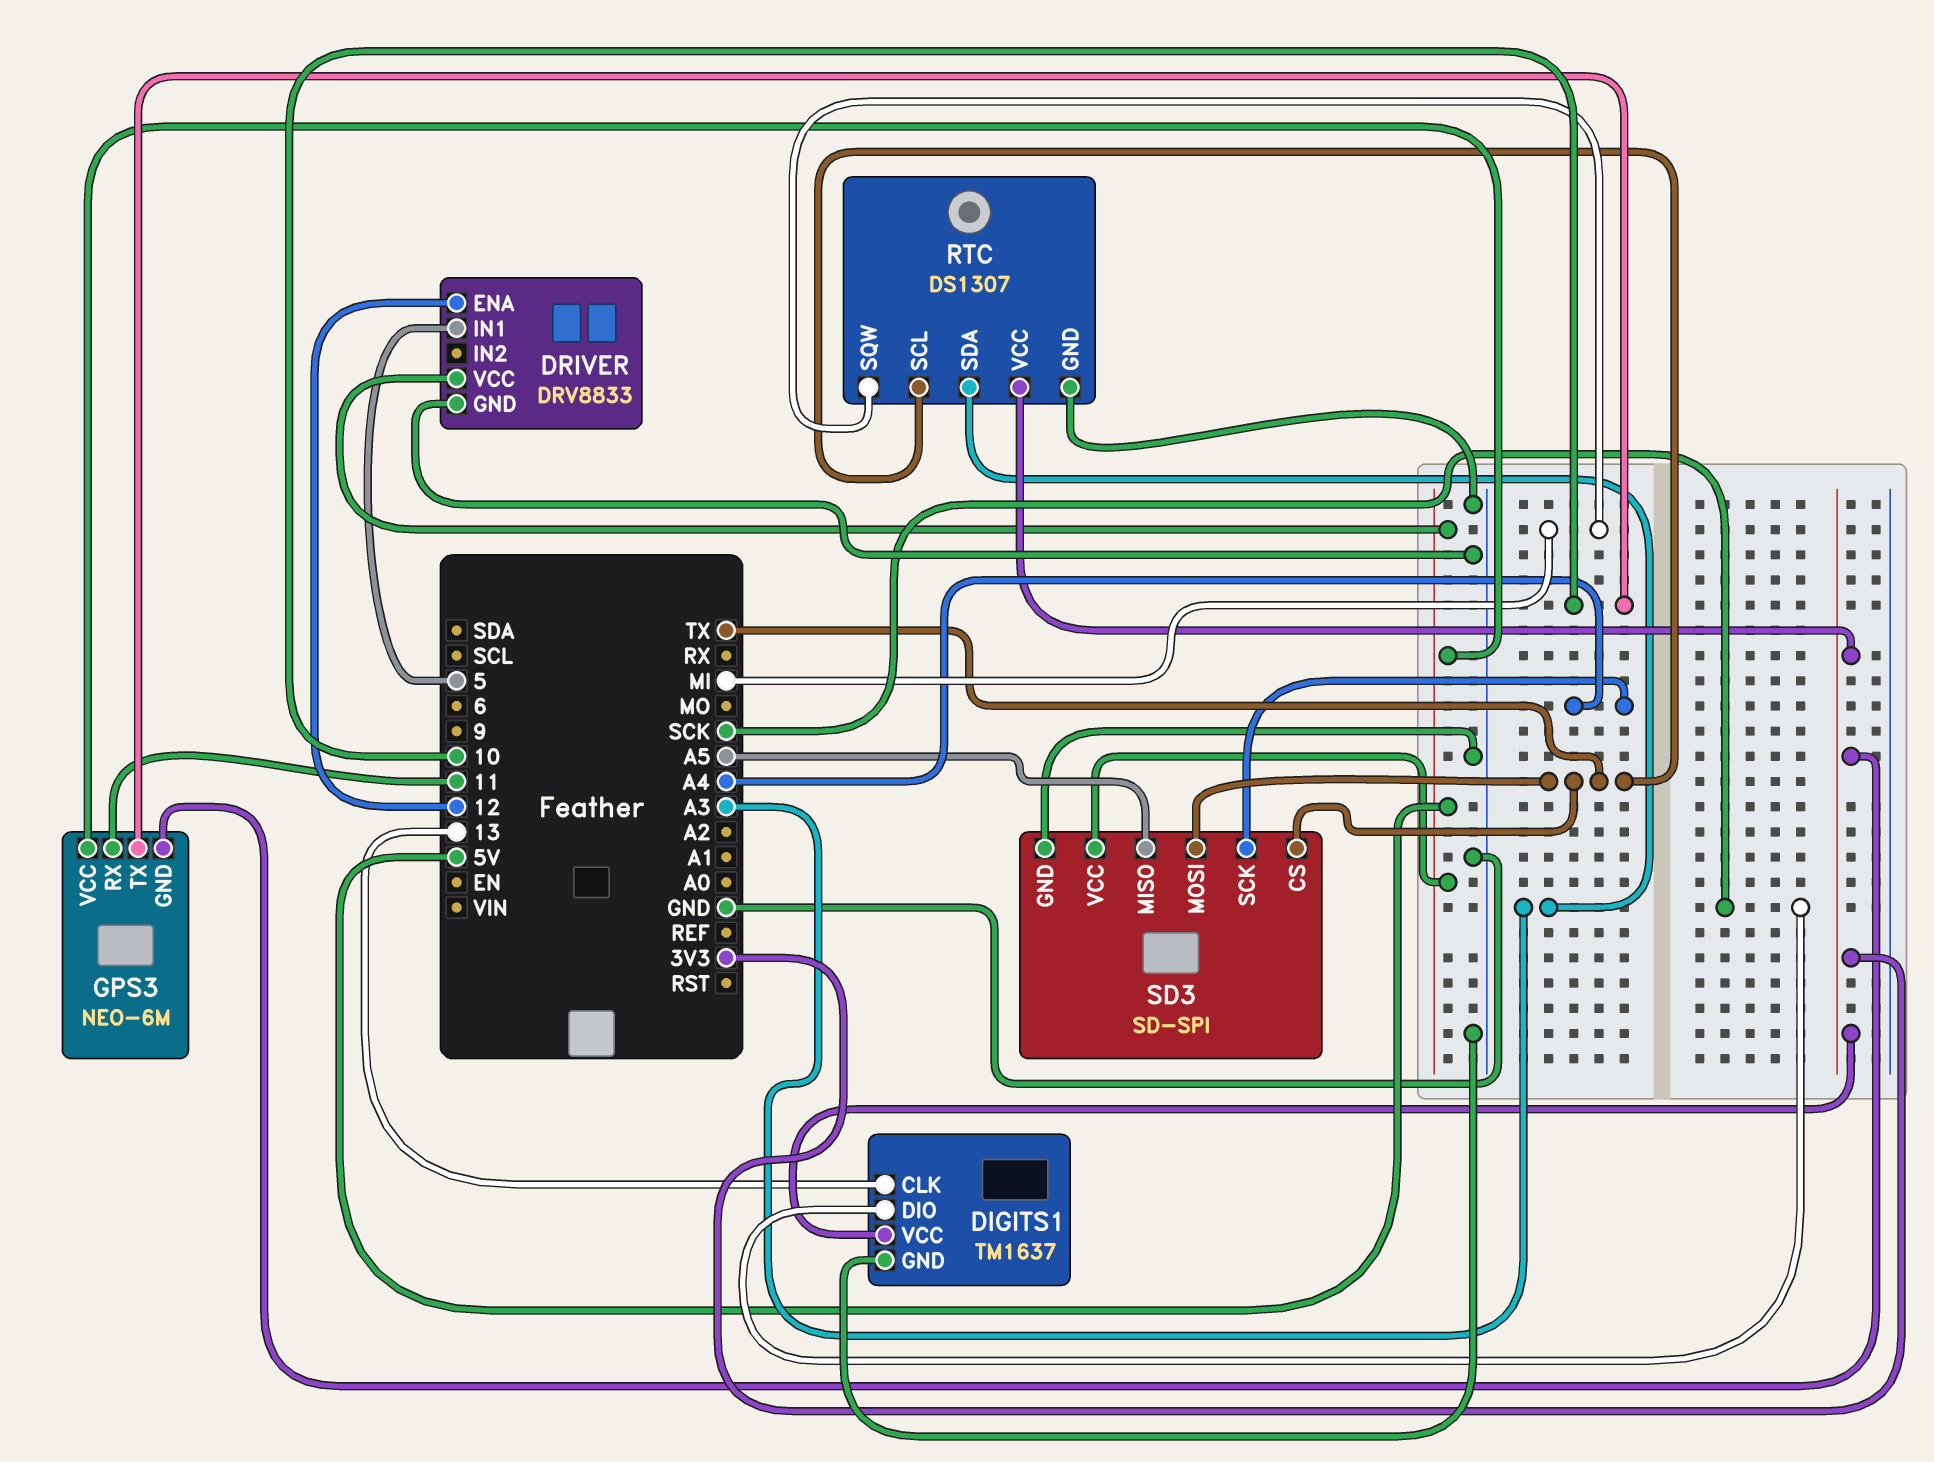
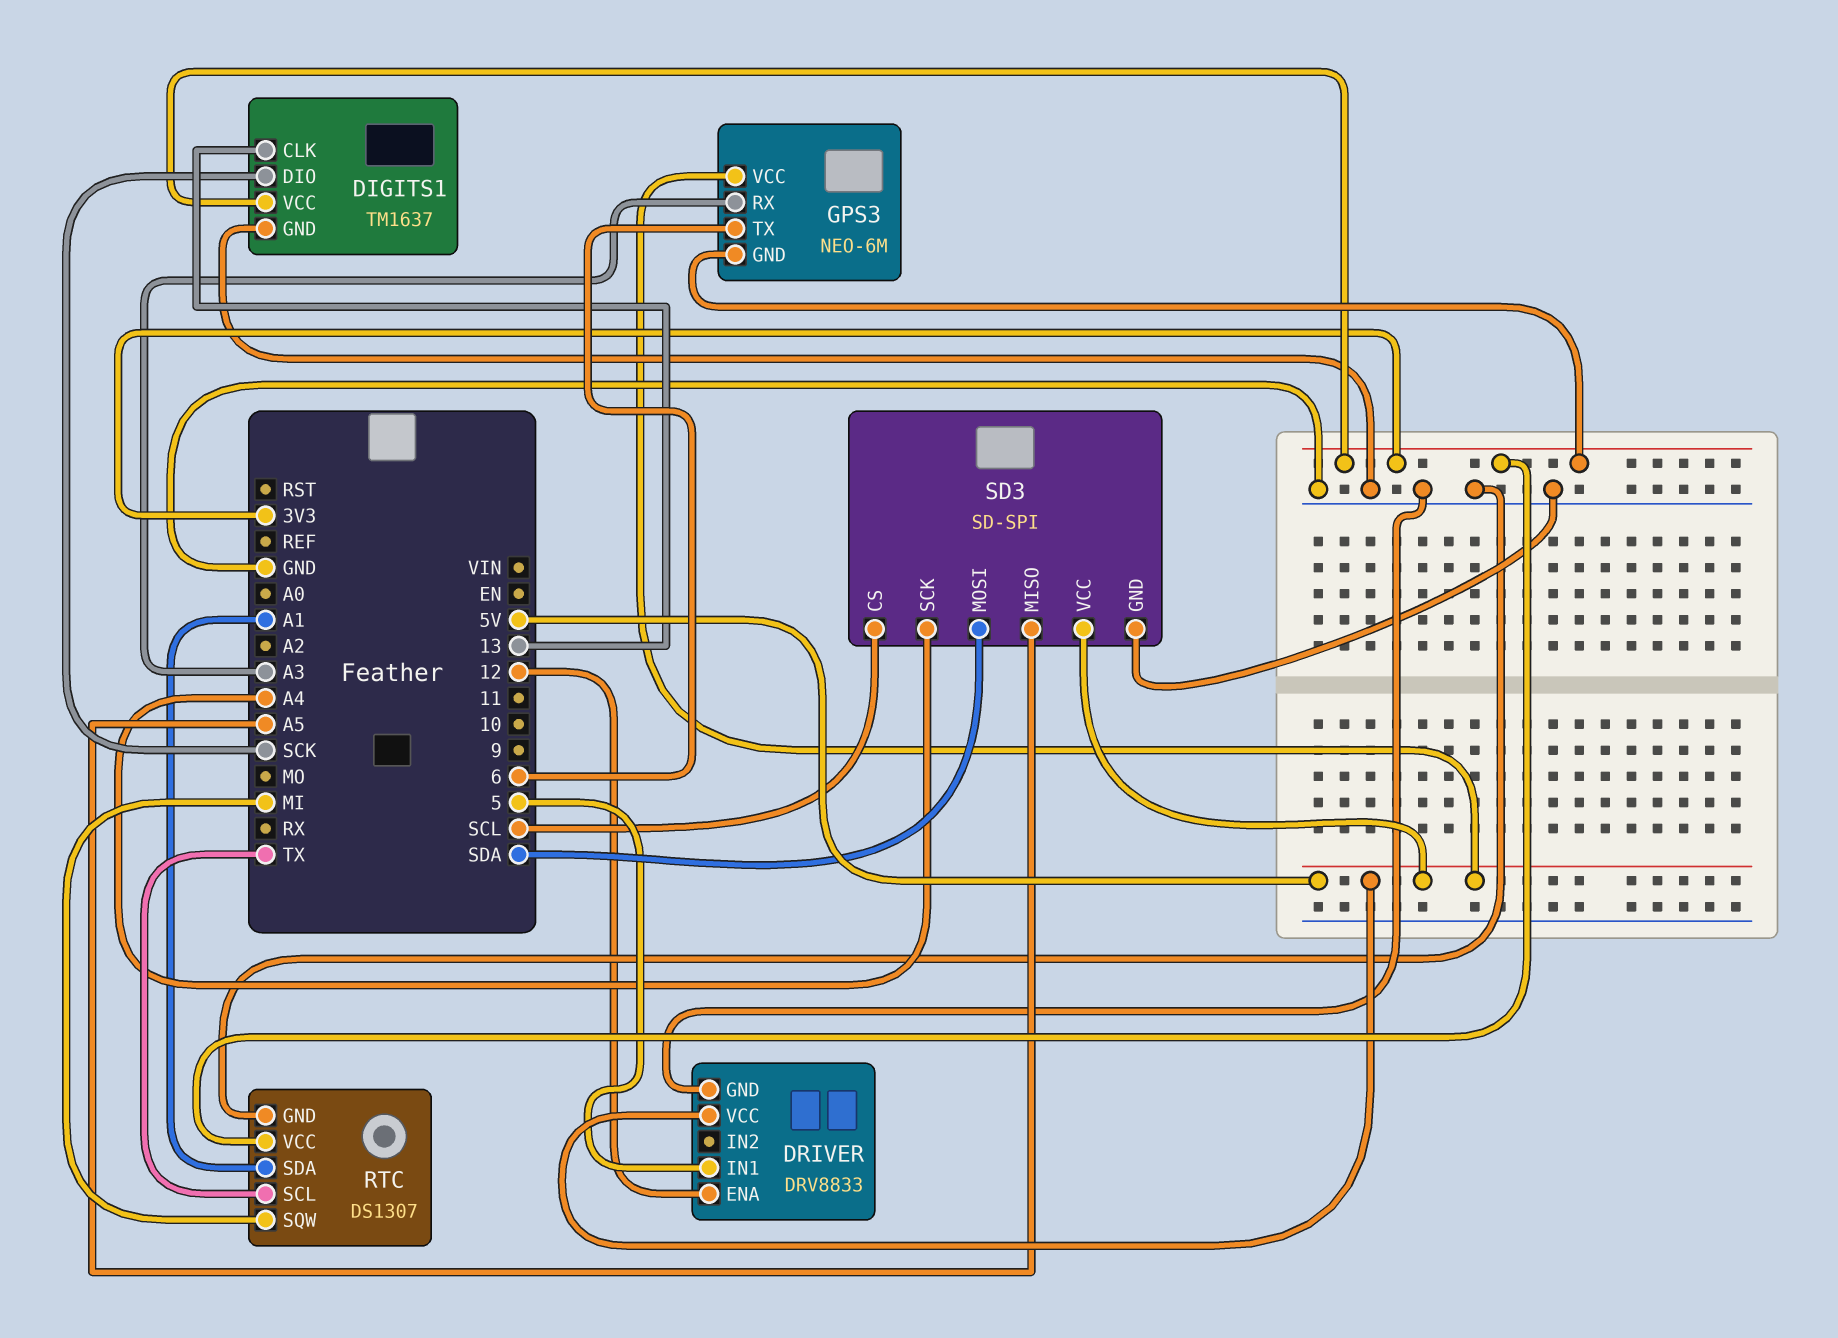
GPS3 pin RX: 11 -> A3
GPS3 pin TX: 10 -> 6
RTC pin SDA: A3 -> A1
SD3 pin CS: TX -> SCL
SD3 pin MOSI: TX -> SDA

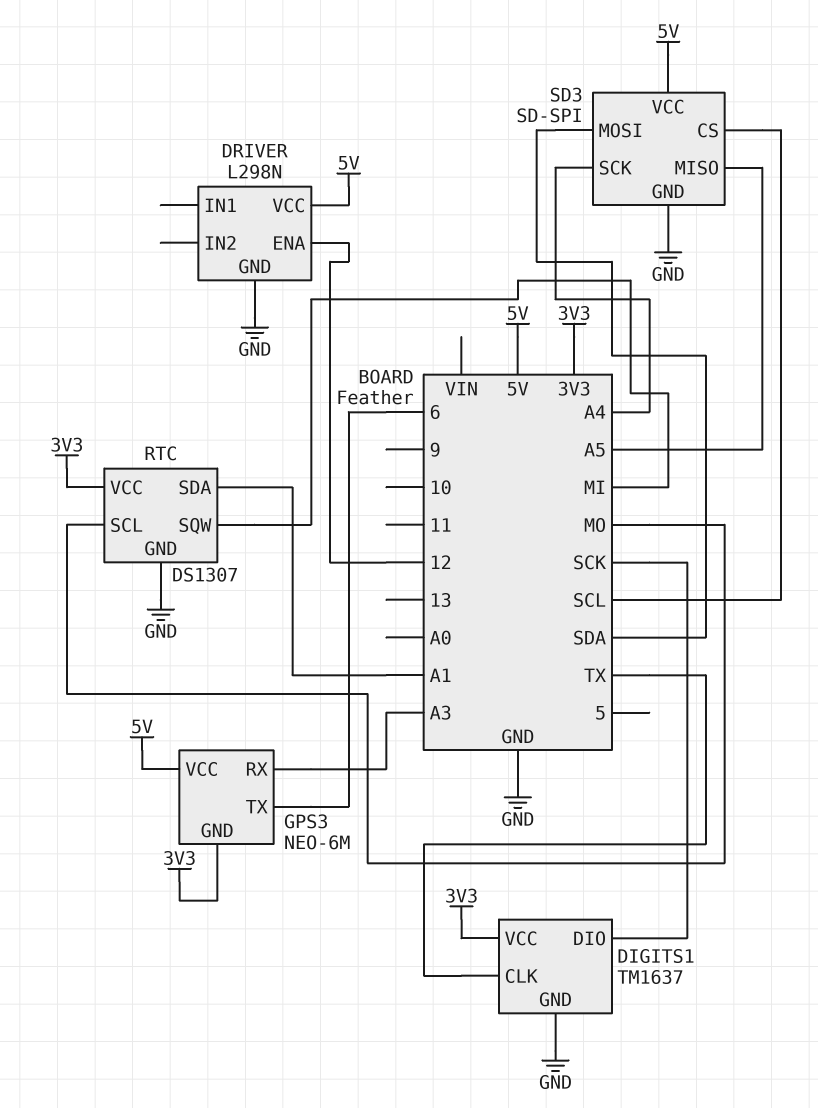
DIGITS1 pin CLK: 13 -> TX
DRIVER: DRV8833 -> L298N
DRIVER pin IN1: 5 -> none
RTC pin SCL: TX -> MO

